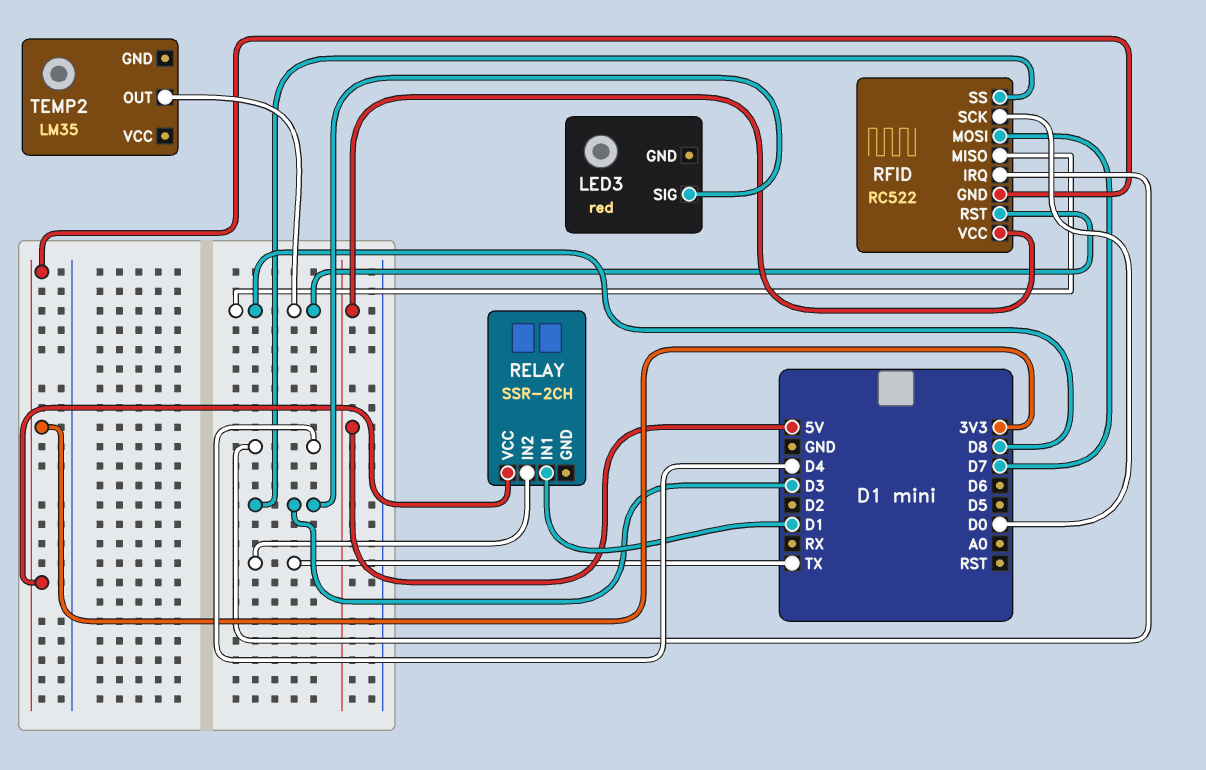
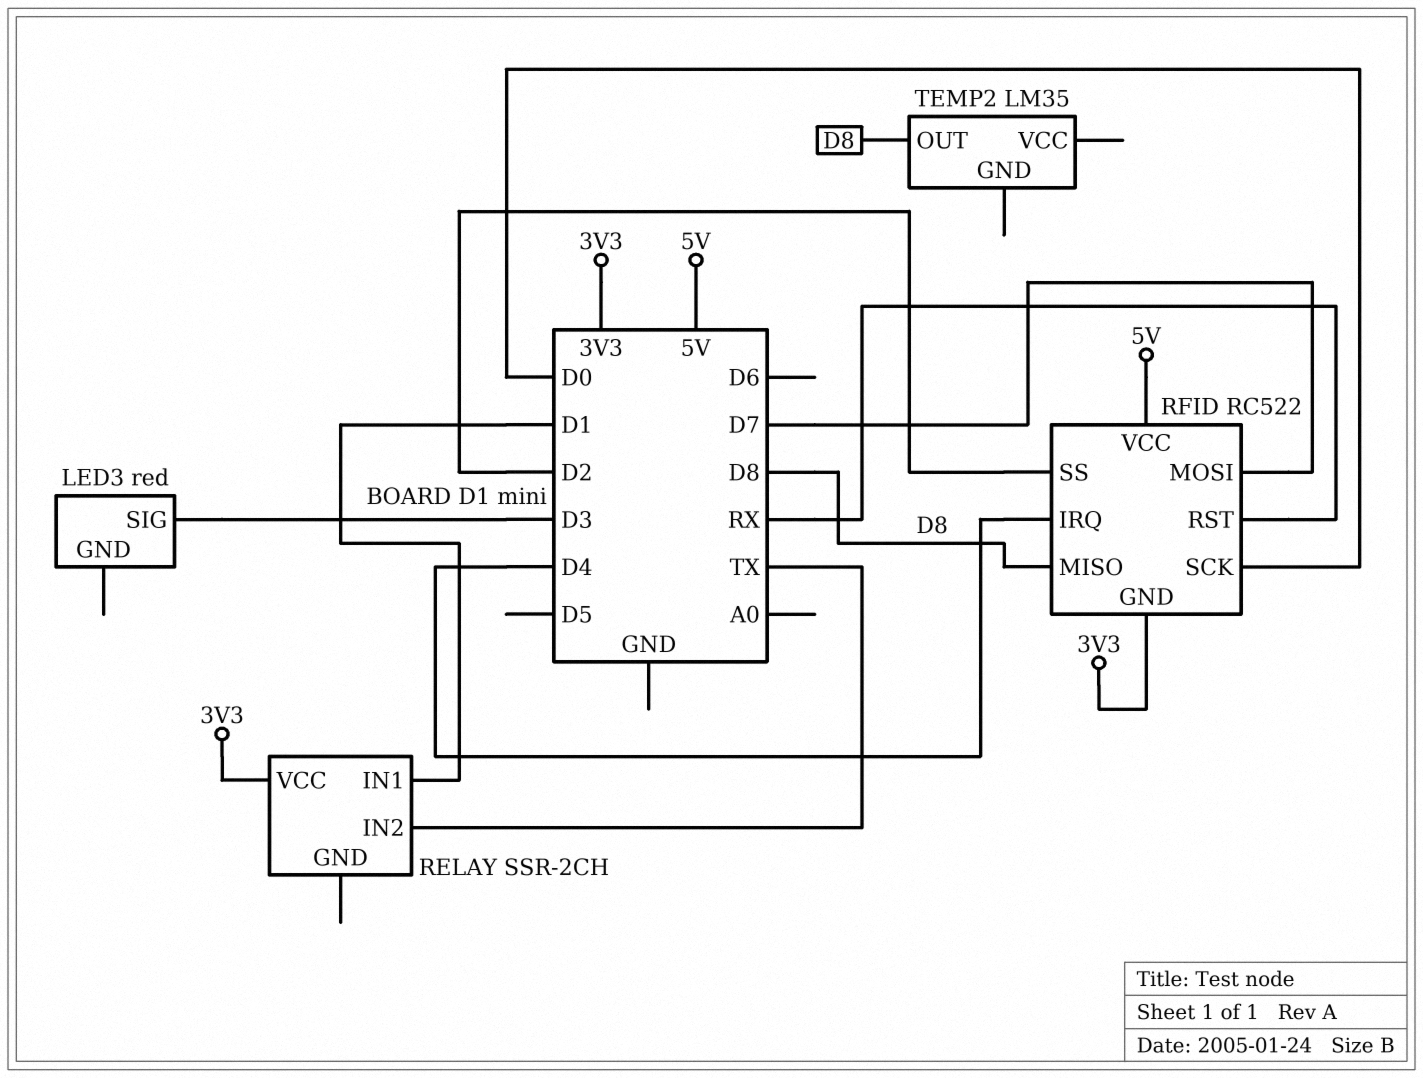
RFID pin RST: D8 -> RX
RFID pin SS: D3 -> D2

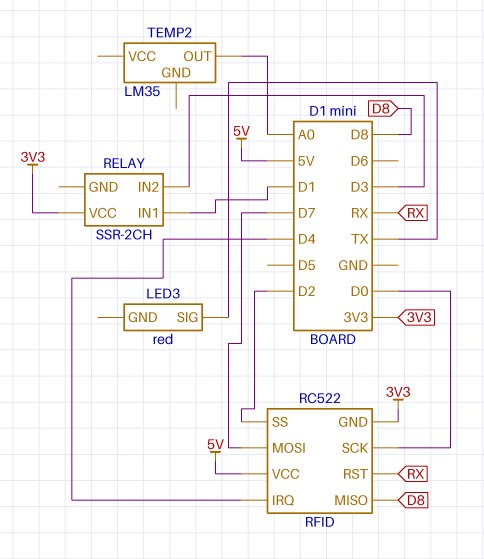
LED3 pin SIG: D3 -> TX
RELAY pin IN2: TX -> D3
TEMP2 pin OUT: D8 -> A0

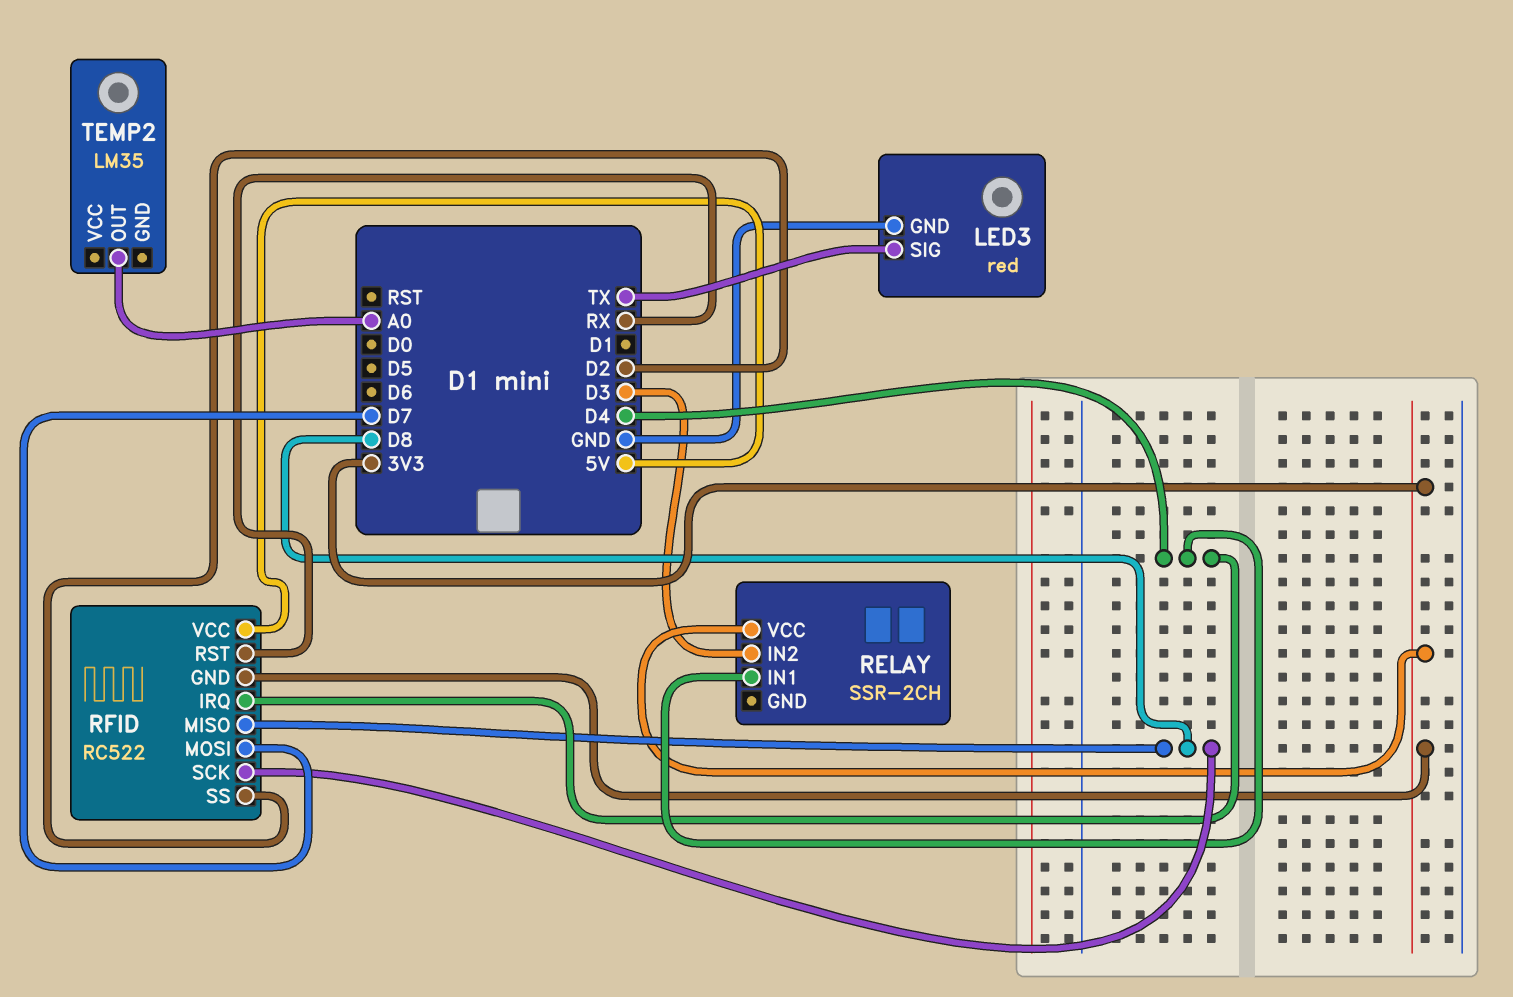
LED3 pin GND: none -> GND
RELAY pin IN1: D1 -> D4
RFID pin SCK: D0 -> D8

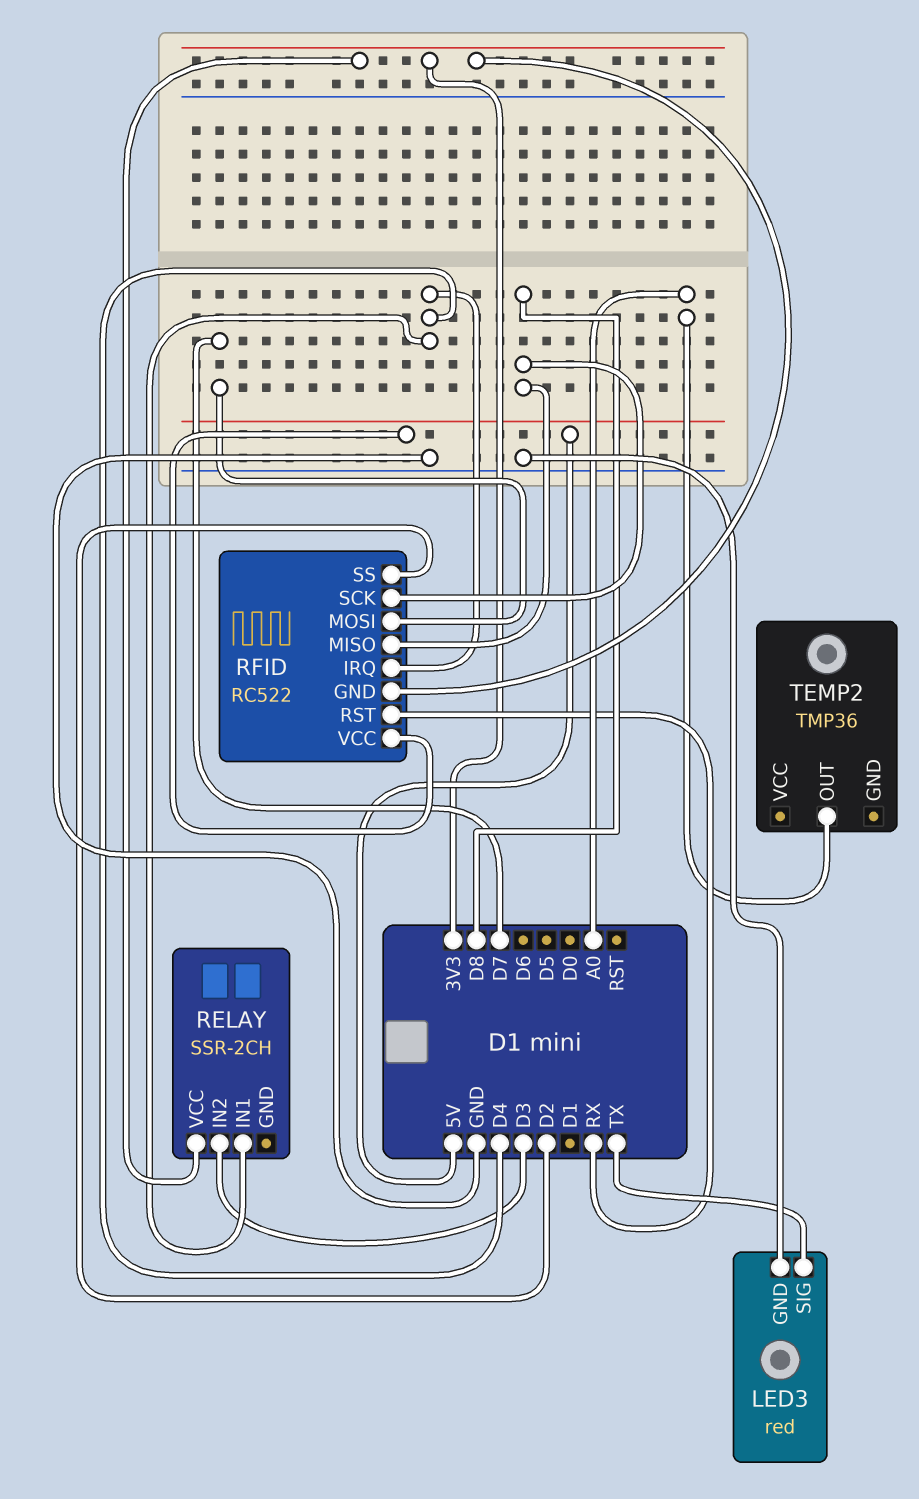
TEMP2: LM35 -> TMP36

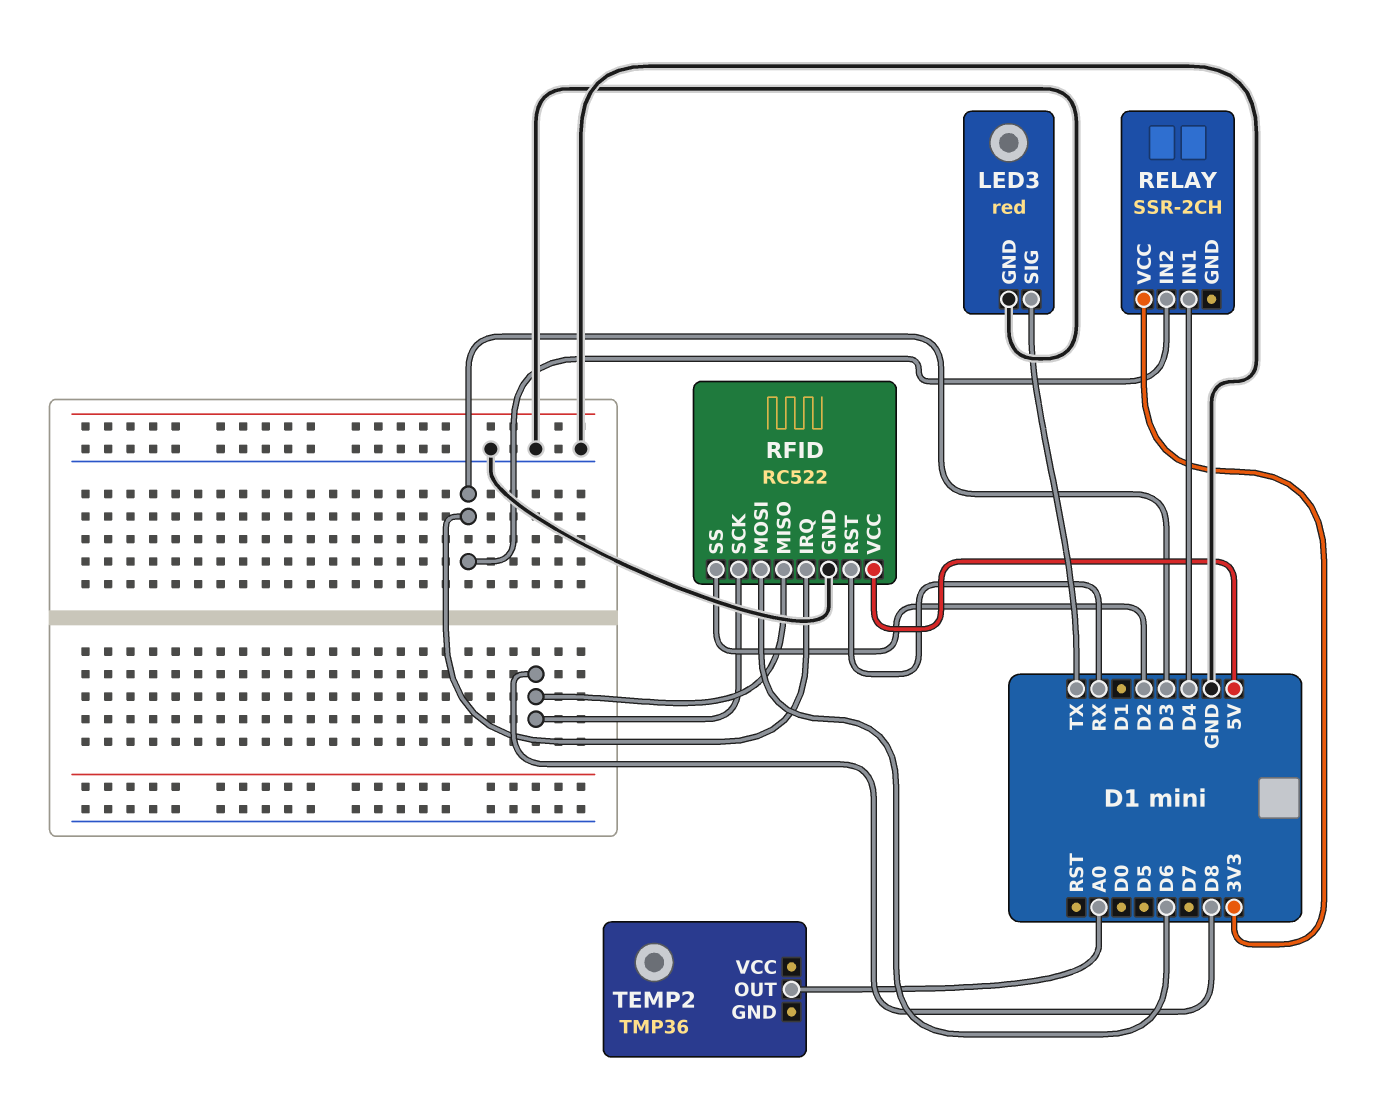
RFID pin GND: 3V3 -> GND
RFID pin IRQ: D4 -> D3
RFID pin MOSI: D7 -> D6

